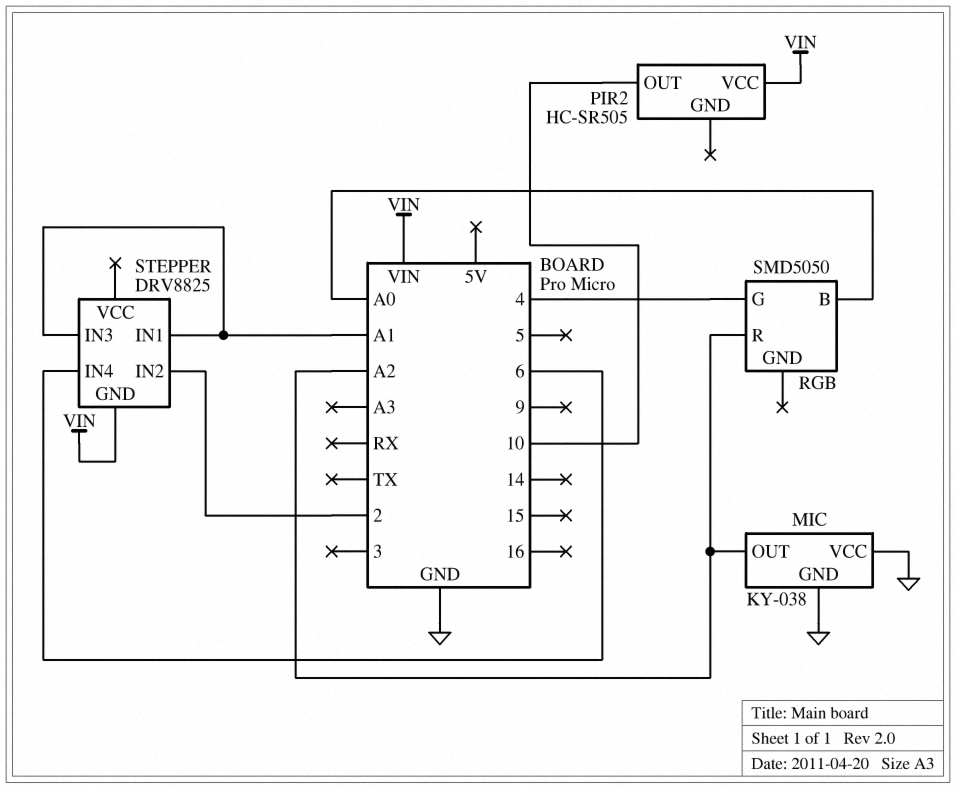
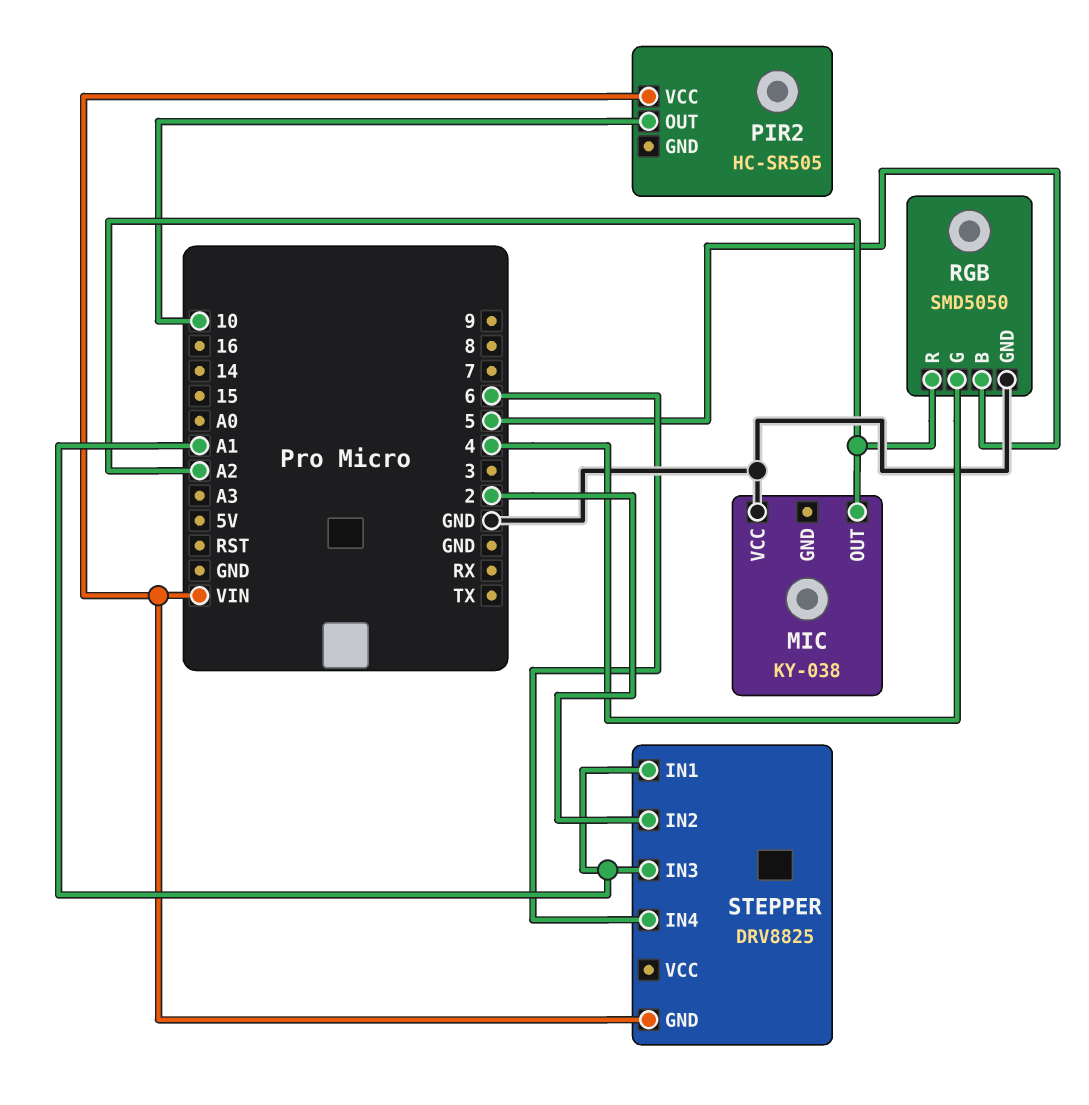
MIC pin GND: GND -> none
RGB pin B: A0 -> 5
RGB pin GND: none -> GND

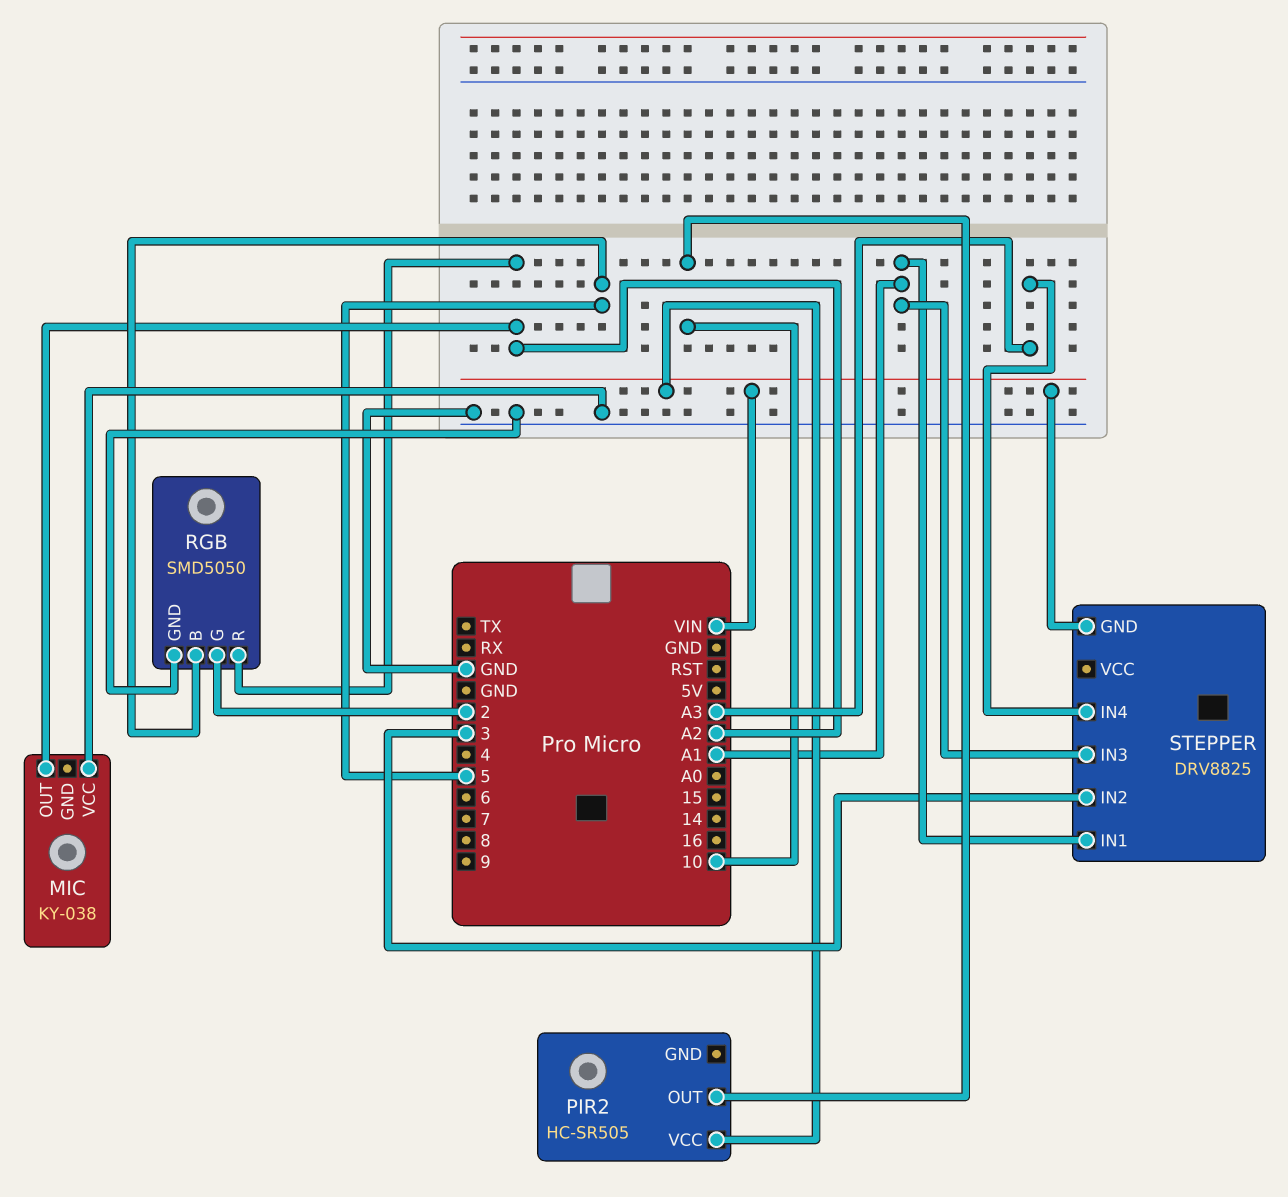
RGB pin G: 4 -> 2
STEPPER pin IN2: 2 -> 3
STEPPER pin IN4: 6 -> A3

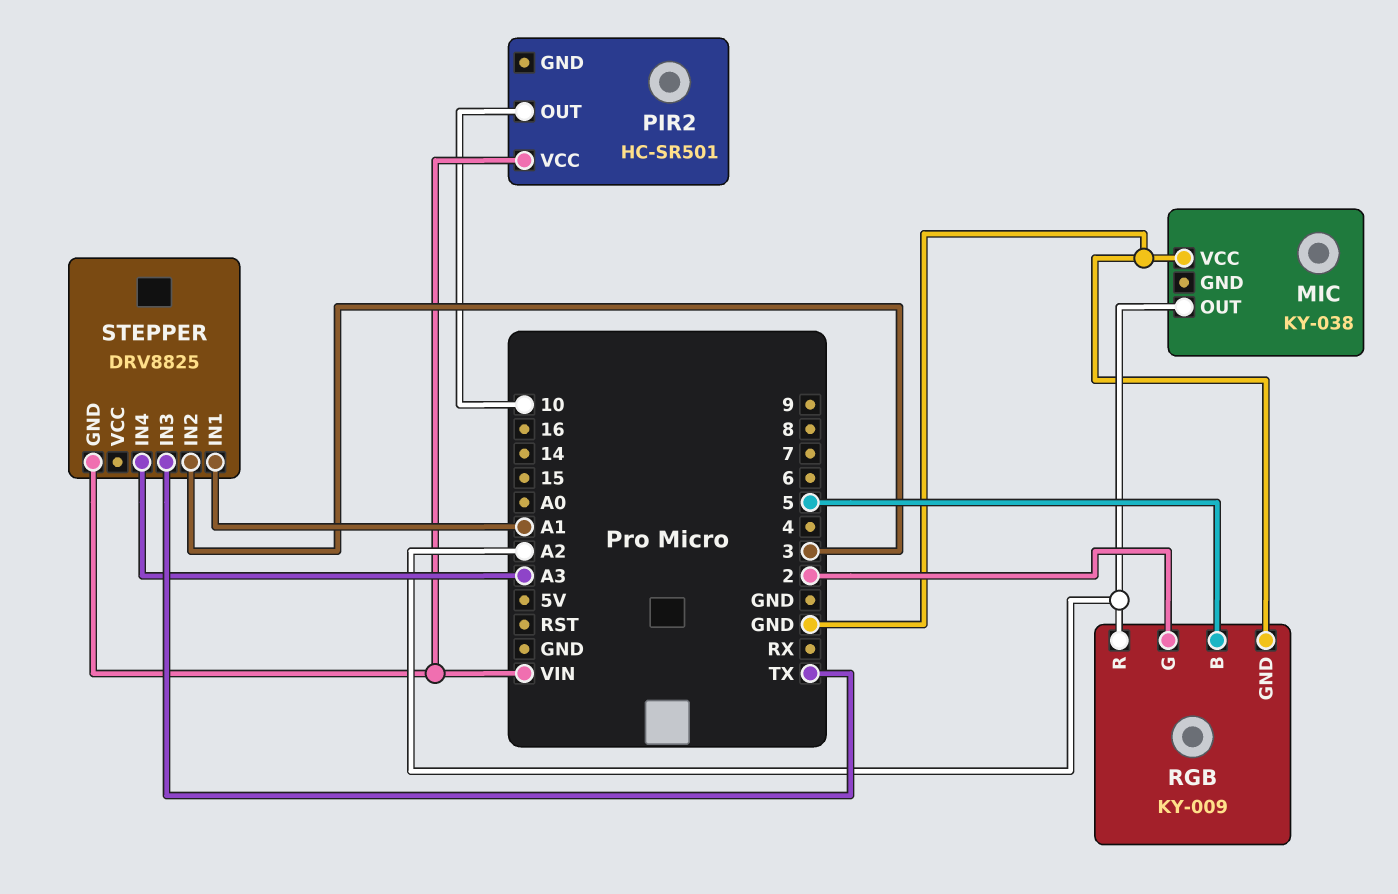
PIR2: HC-SR505 -> HC-SR501
RGB: SMD5050 -> KY-009
STEPPER pin IN3: A1 -> TX

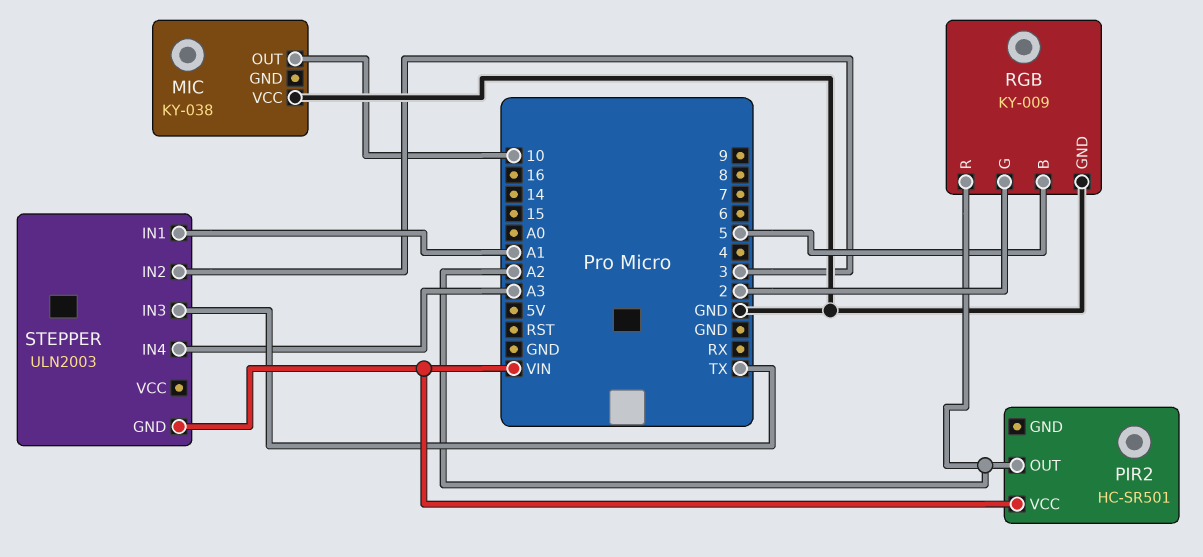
MIC pin OUT: A2 -> 10
PIR2 pin OUT: 10 -> A2
STEPPER: DRV8825 -> ULN2003

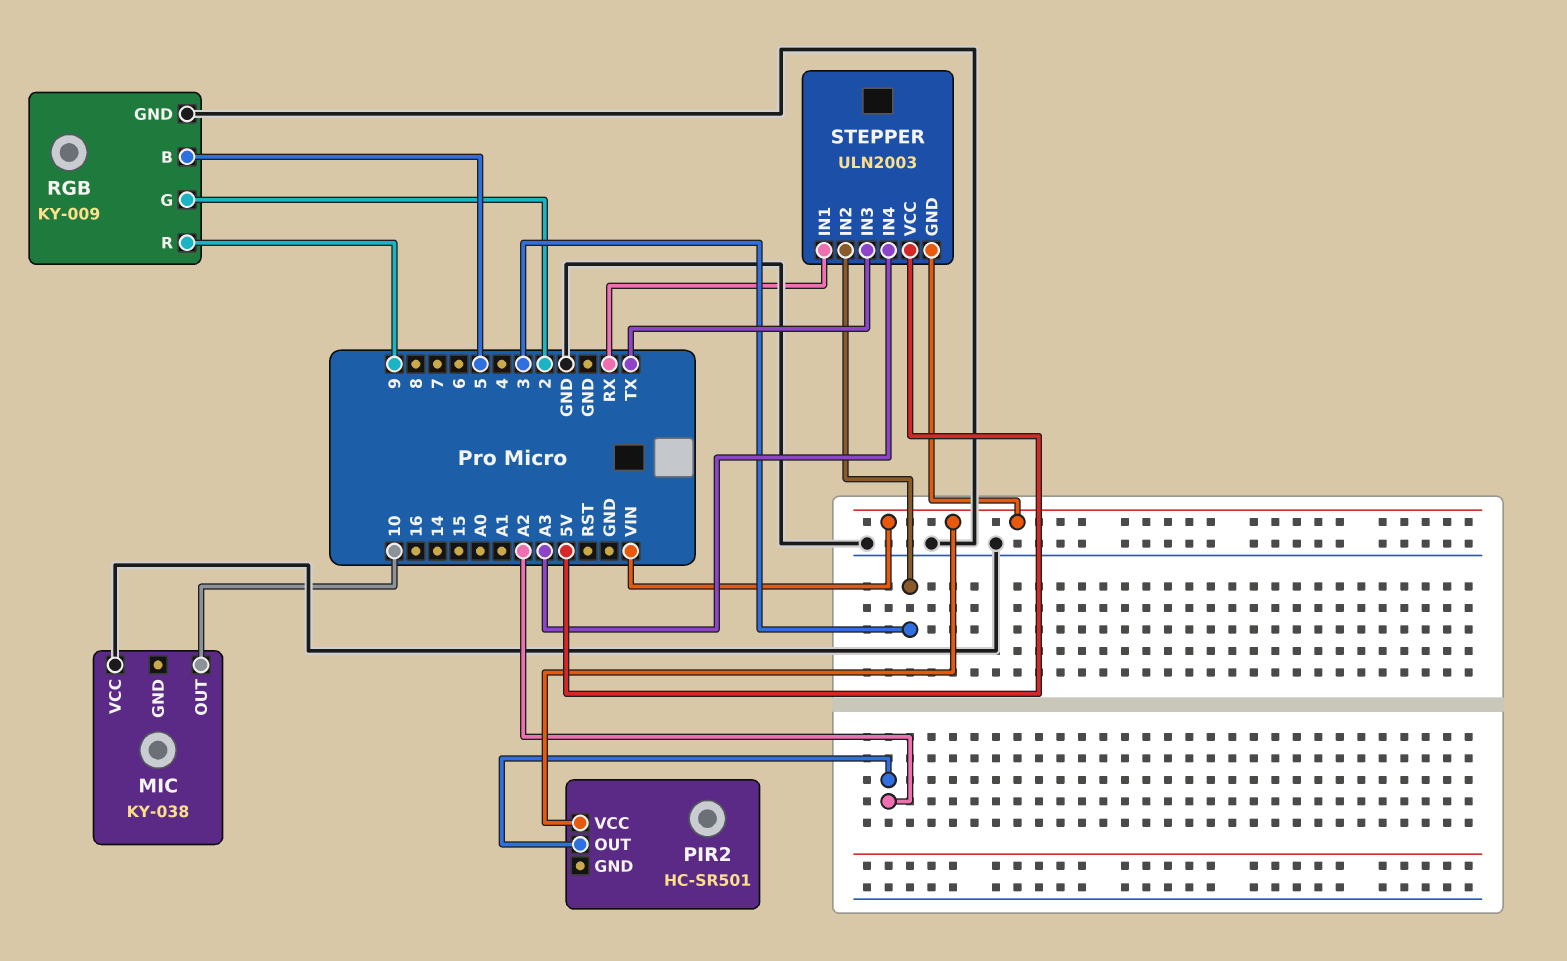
RGB pin R: A2 -> 9
STEPPER pin IN1: A1 -> RX
STEPPER pin VCC: none -> 5V

